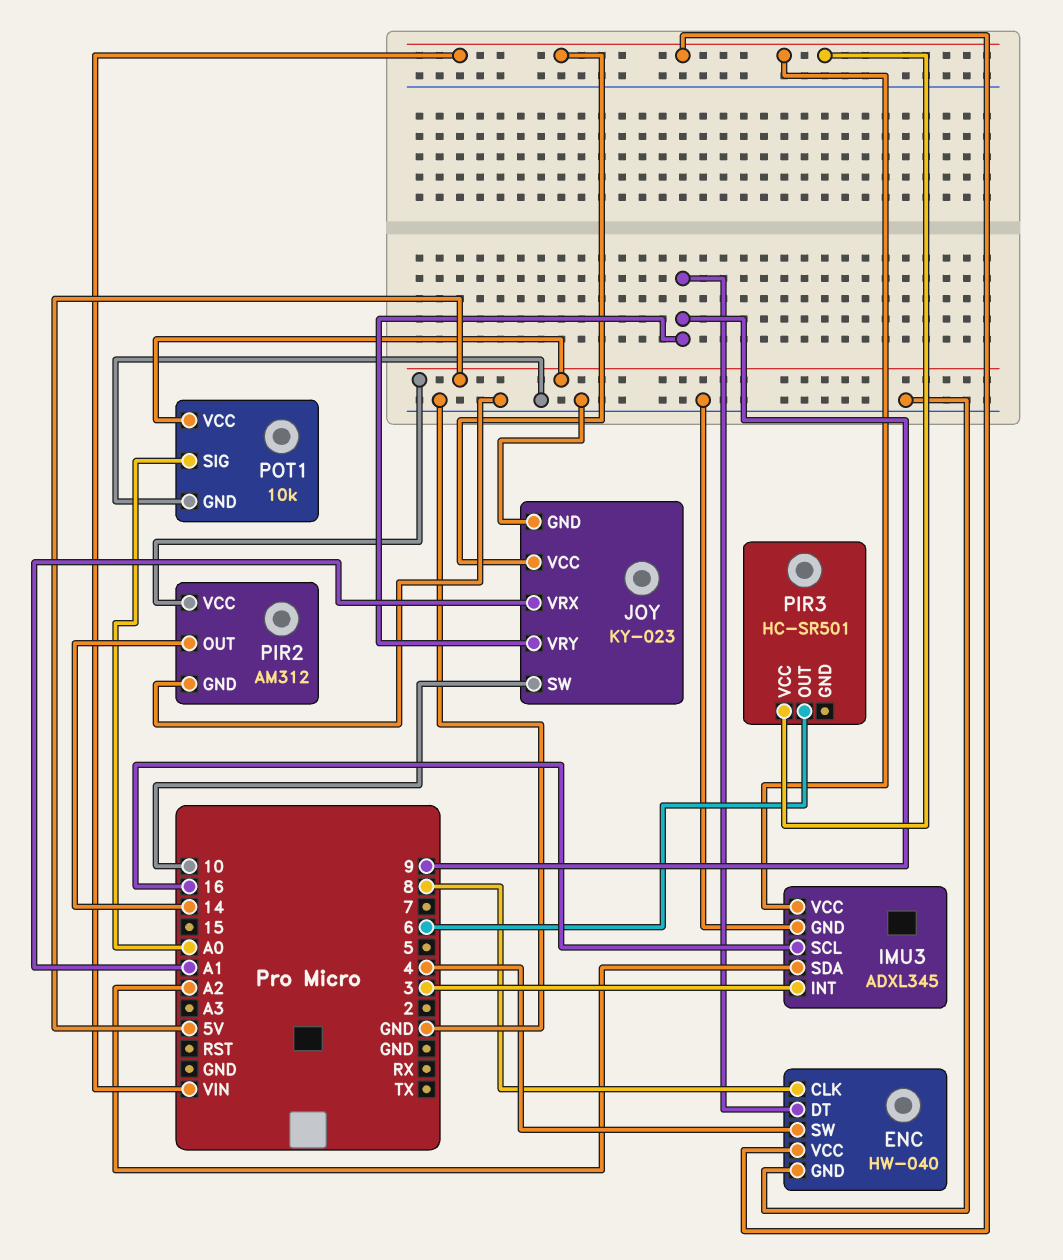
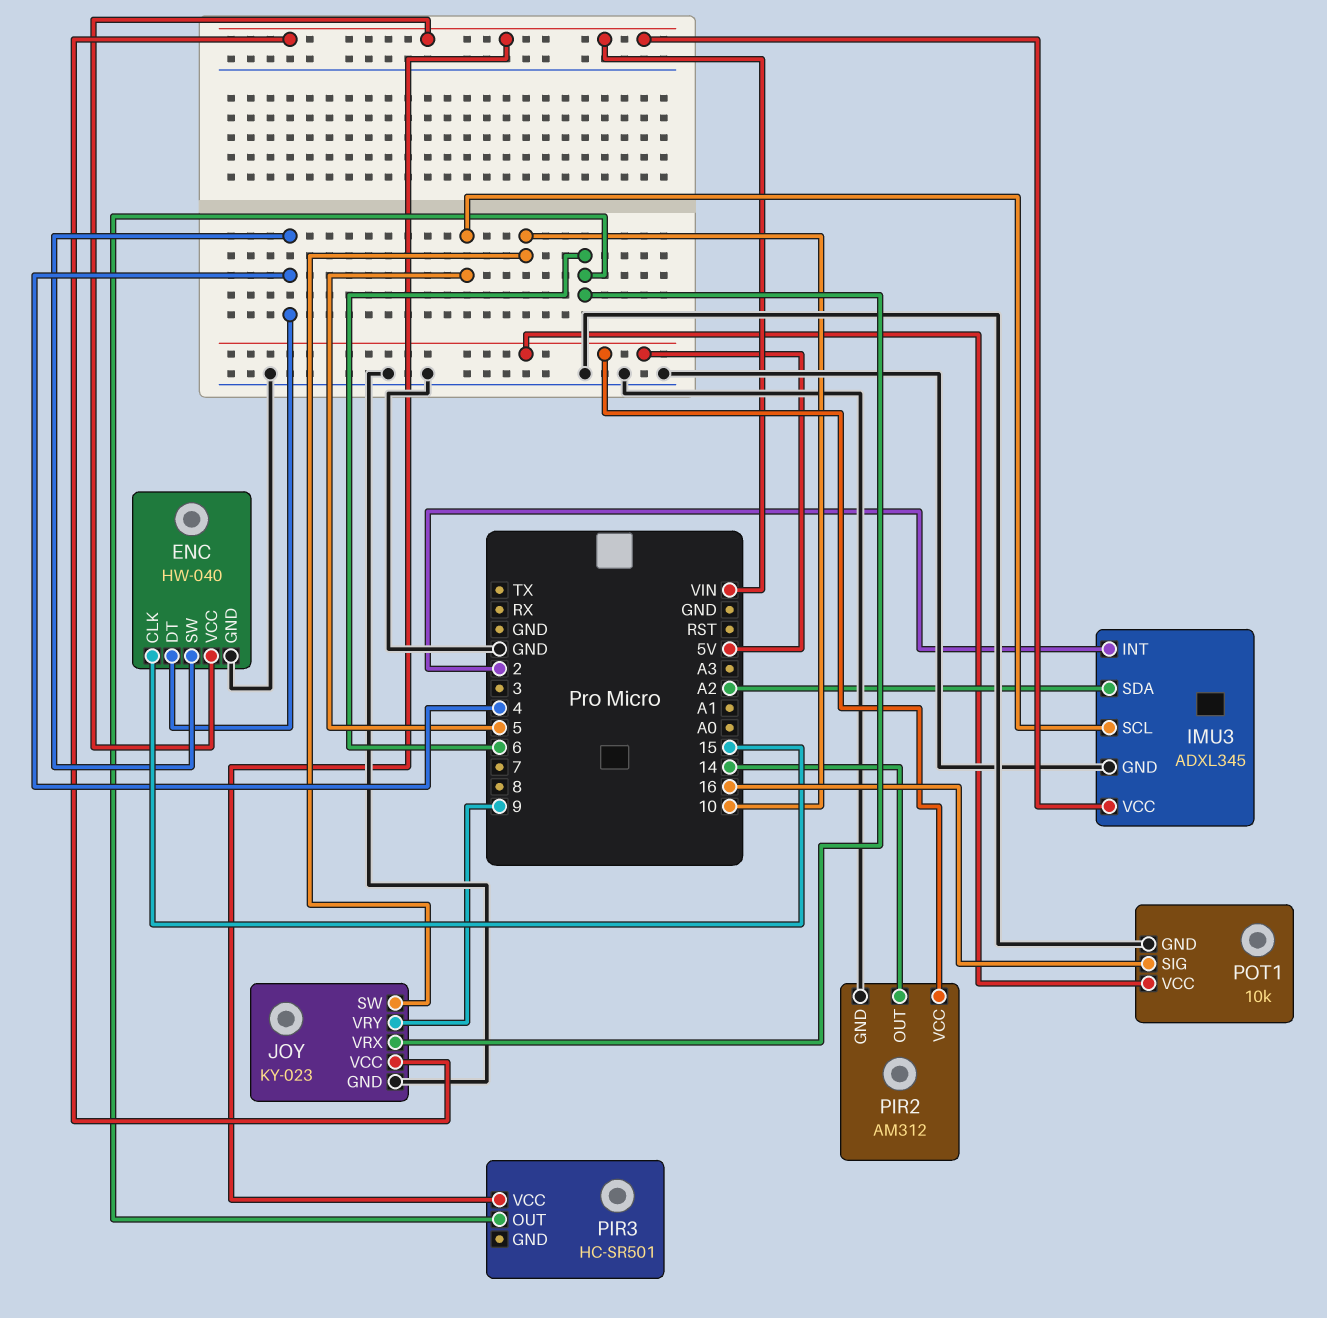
ENC pin CLK: 8 -> 15
ENC pin DT: 9 -> 4
IMU3 pin INT: 3 -> 2
IMU3 pin SCL: 16 -> 5
JOY pin VRX: A1 -> 6
POT1 pin SIG: A0 -> 16

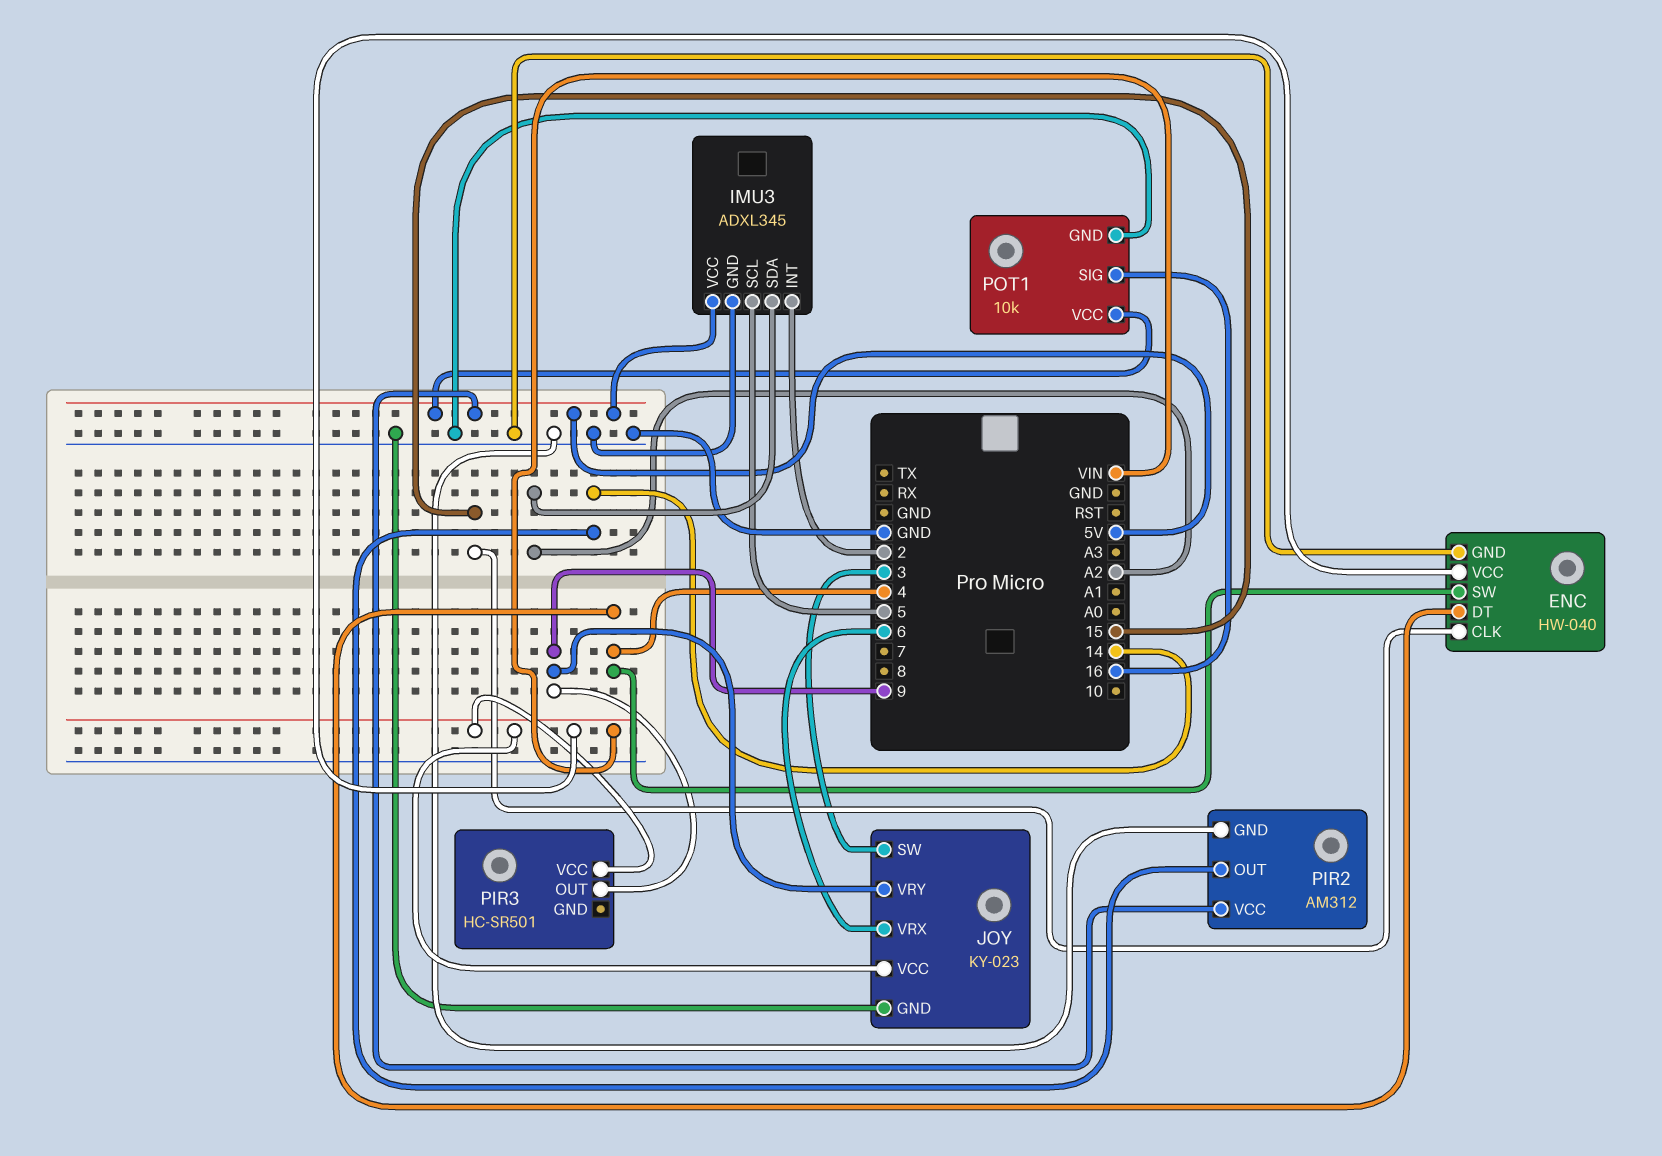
IMU3 pin VCC: VIN -> 5V
JOY pin SW: 10 -> 3
PIR3 pin OUT: 6 -> 9

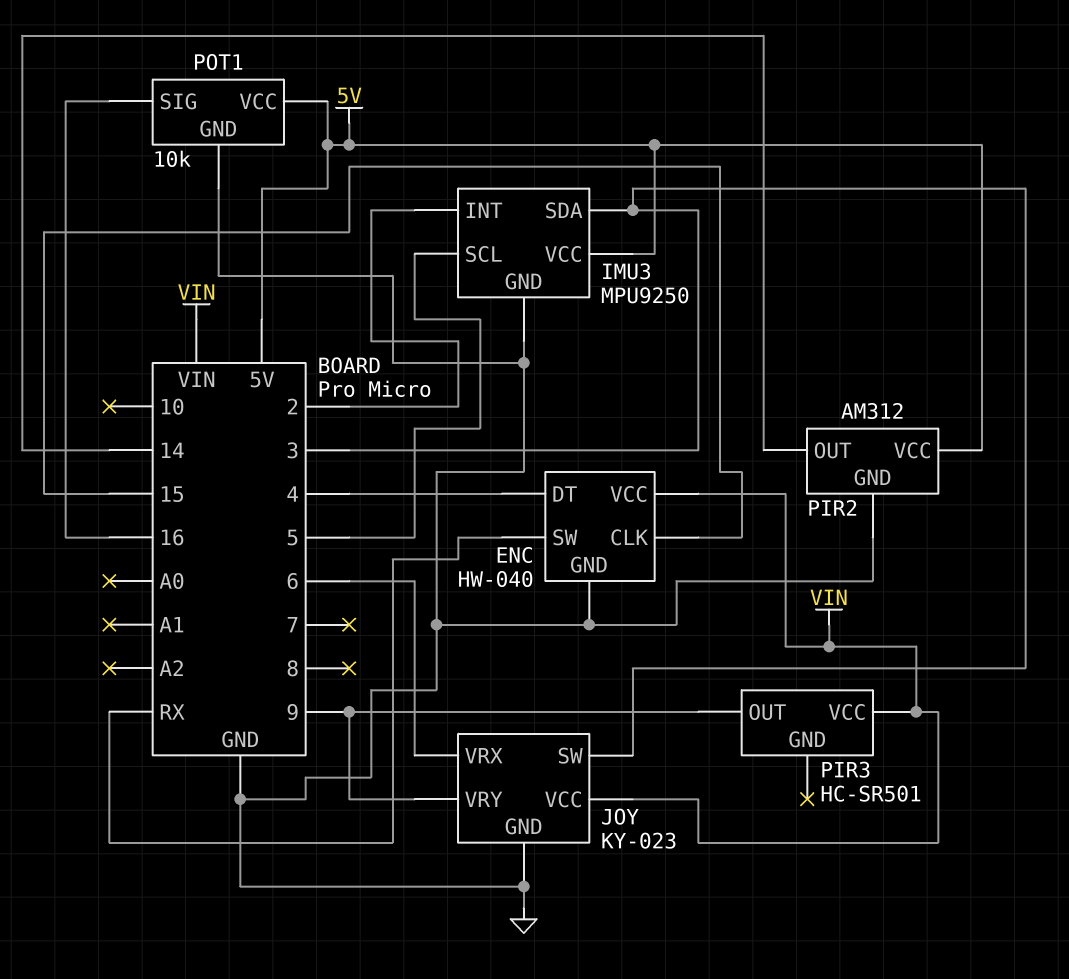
ENC pin SW: 4 -> RX
IMU3: ADXL345 -> MPU9250
IMU3 pin SDA: A2 -> 3

